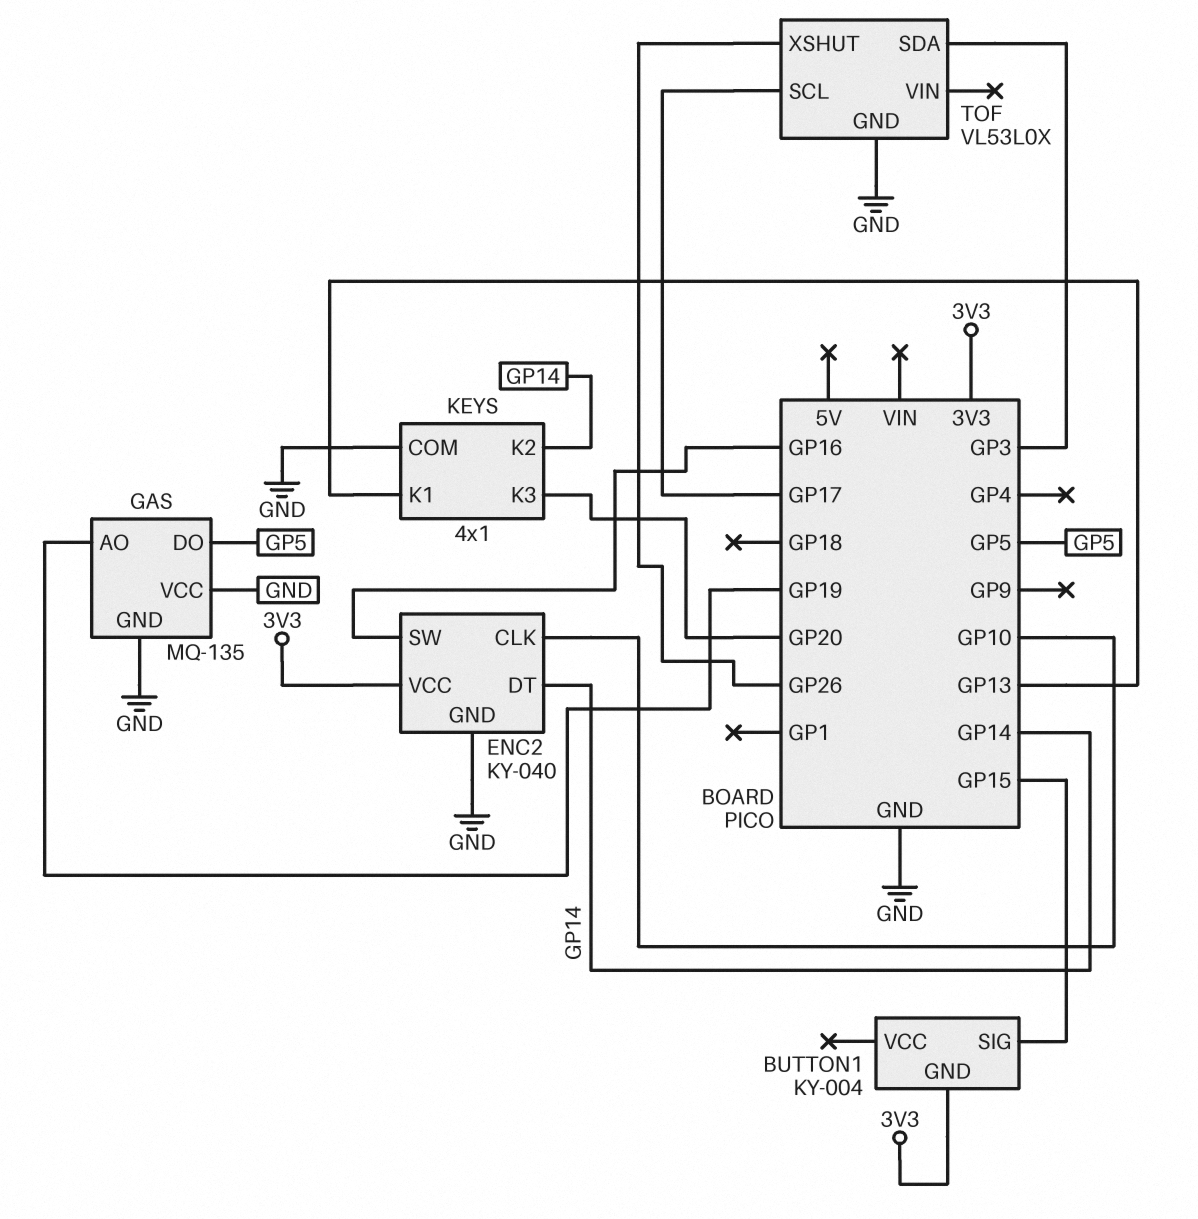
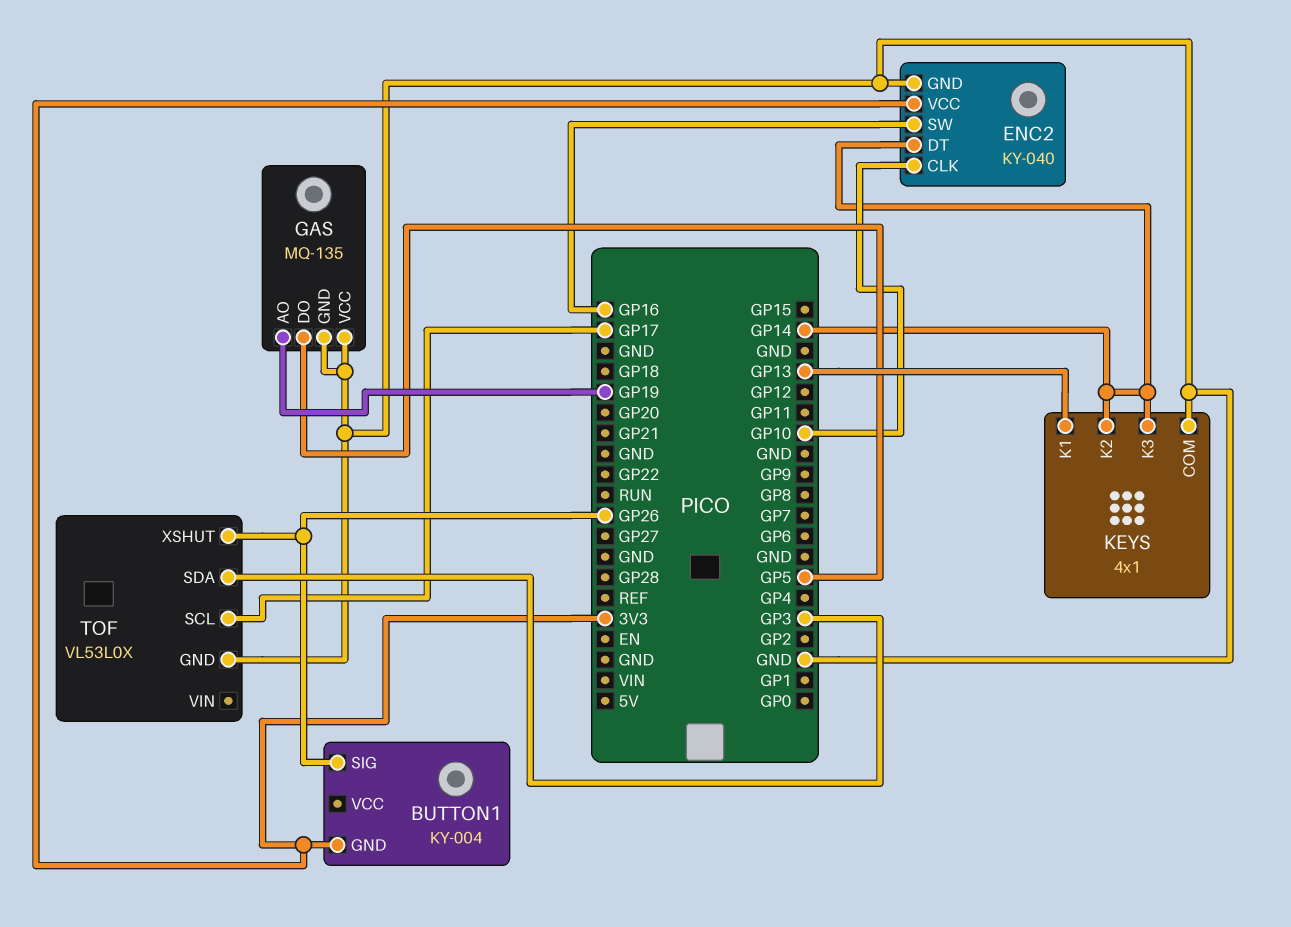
BUTTON1 pin SIG: GP15 -> GP26
KEYS pin K3: GP20 -> GP14

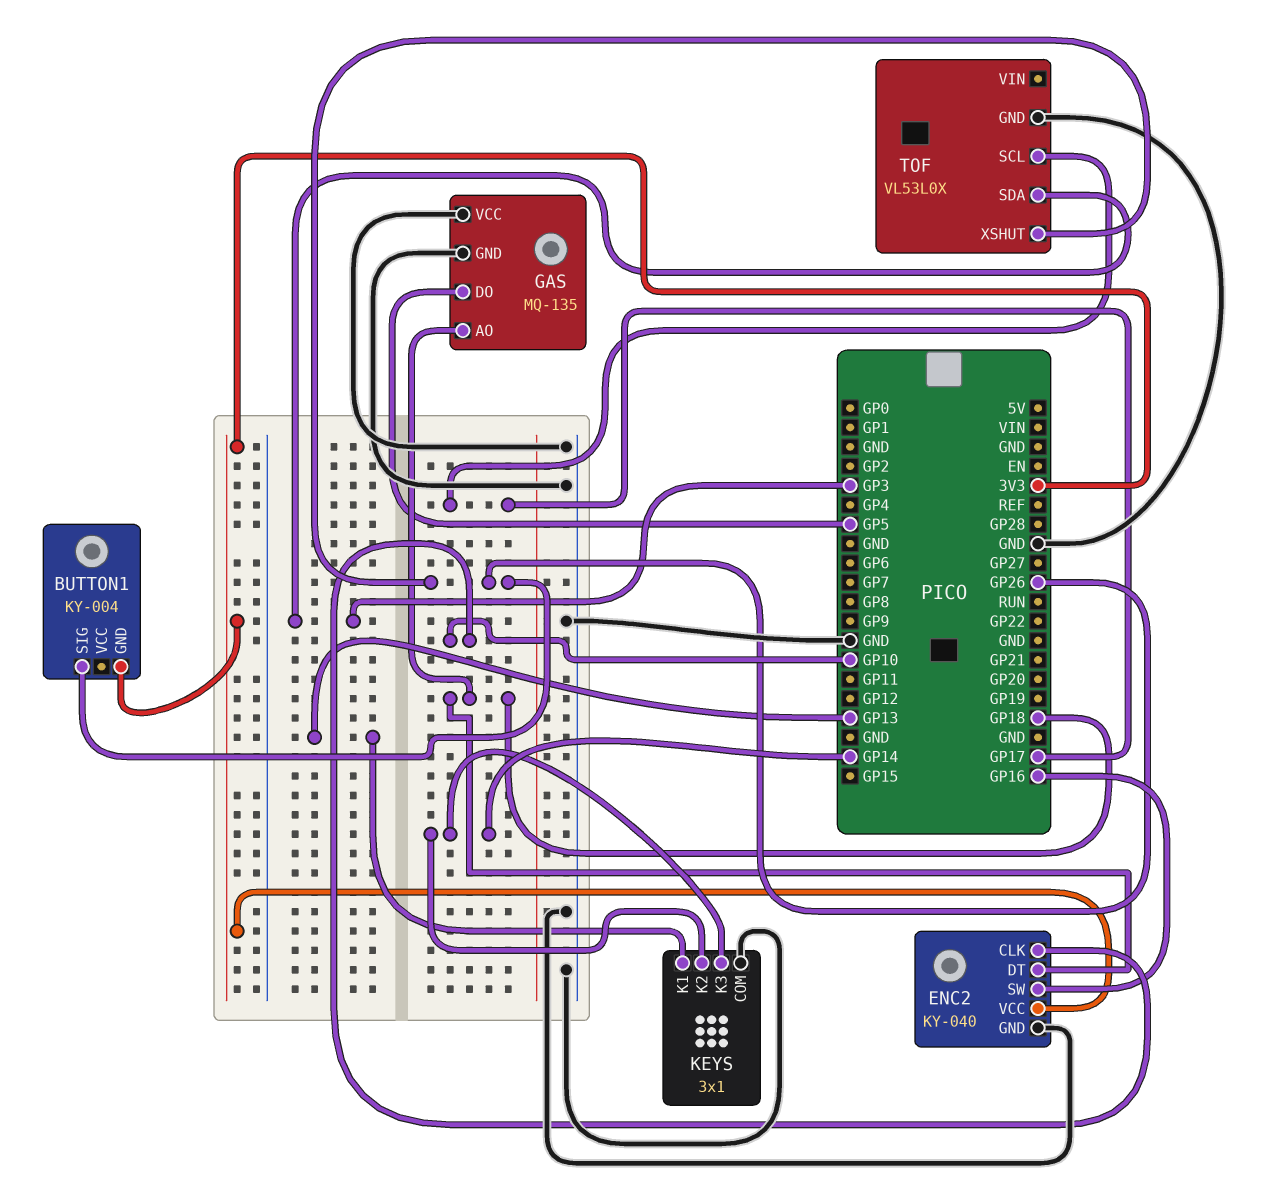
ENC2 pin DT: GP14 -> GP18
GAS pin AO: GP19 -> GP18
KEYS: 4x1 -> 3x1

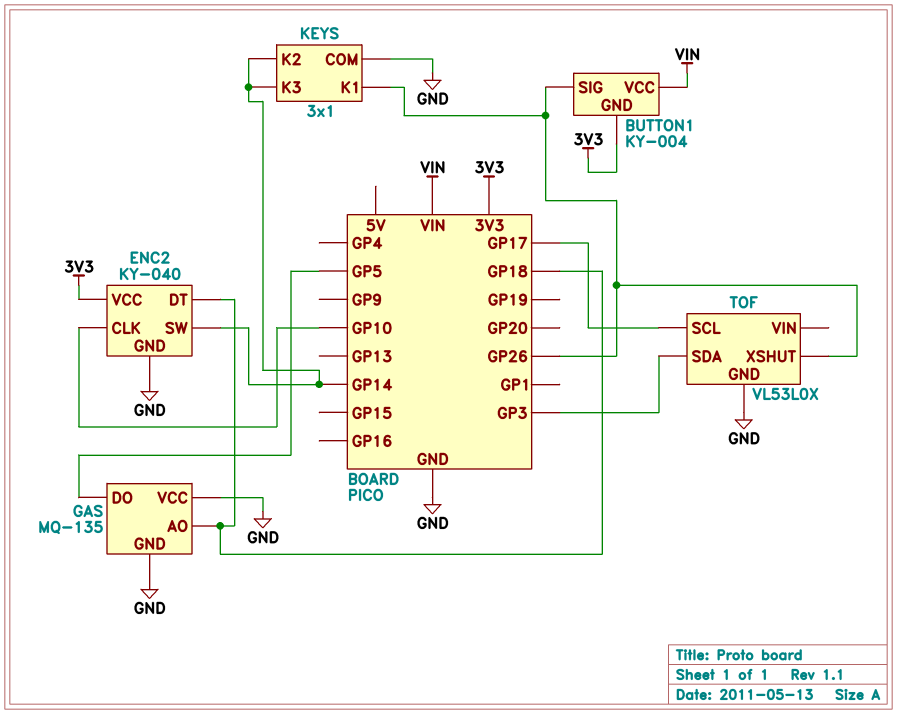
BUTTON1 pin VCC: none -> VIN
ENC2 pin SW: GP16 -> GP14
KEYS pin K1: GP13 -> GP26

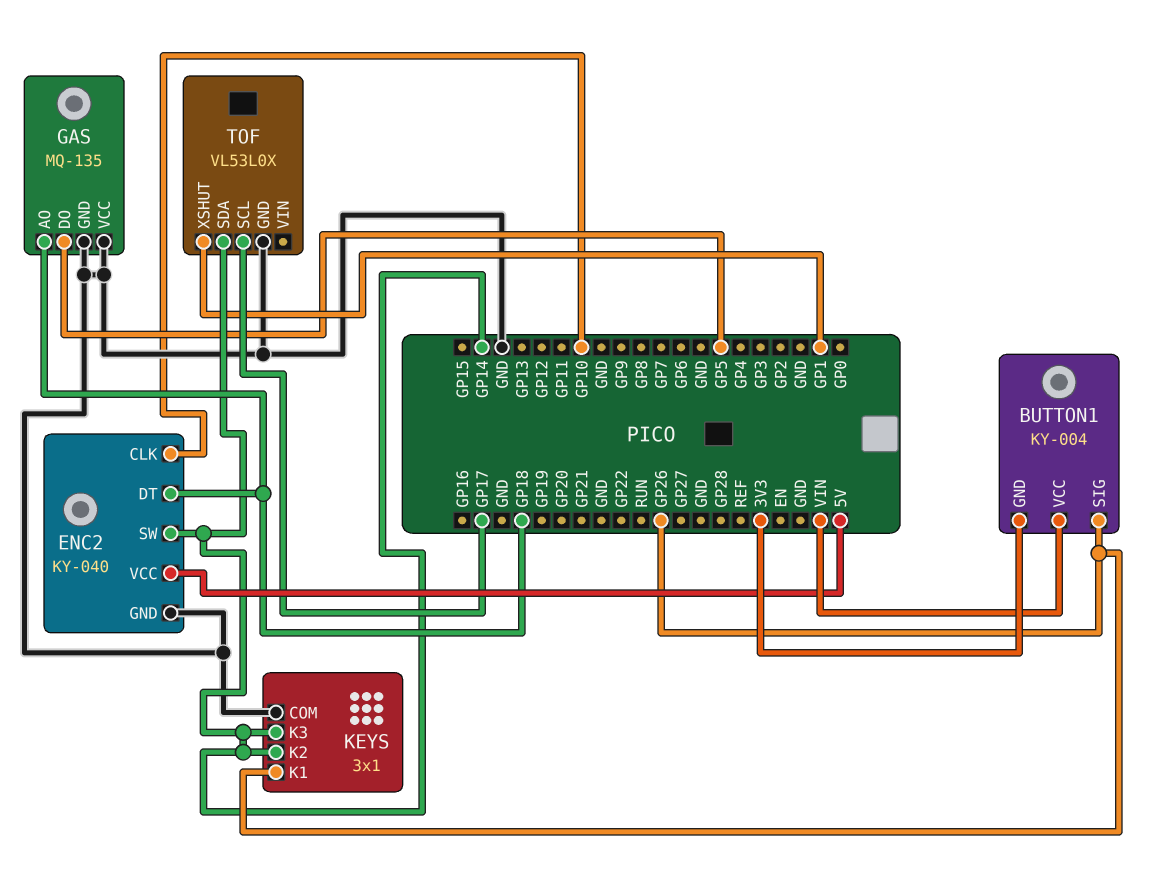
ENC2 pin VCC: 3V3 -> 5V
TOF pin SDA: GP3 -> GP14
TOF pin XSHUT: GP26 -> GP1

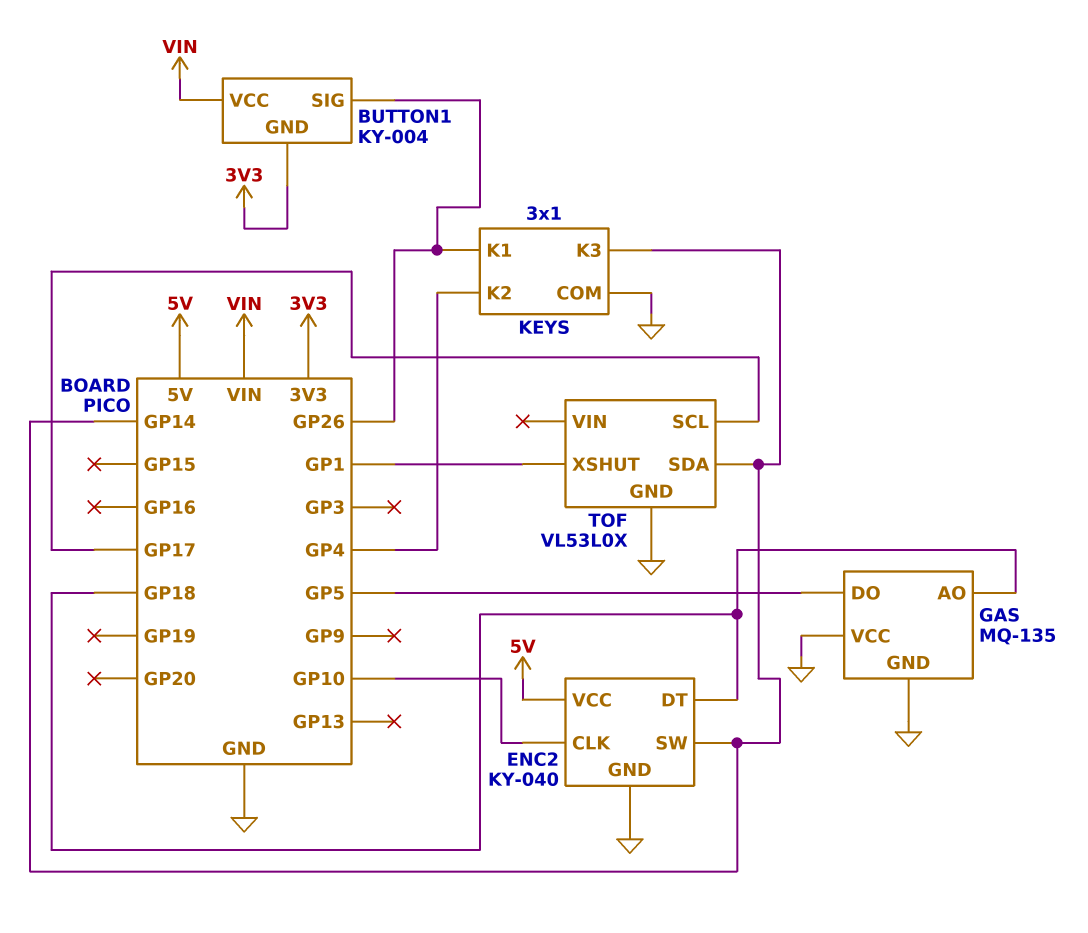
KEYS pin K2: GP14 -> GP4

